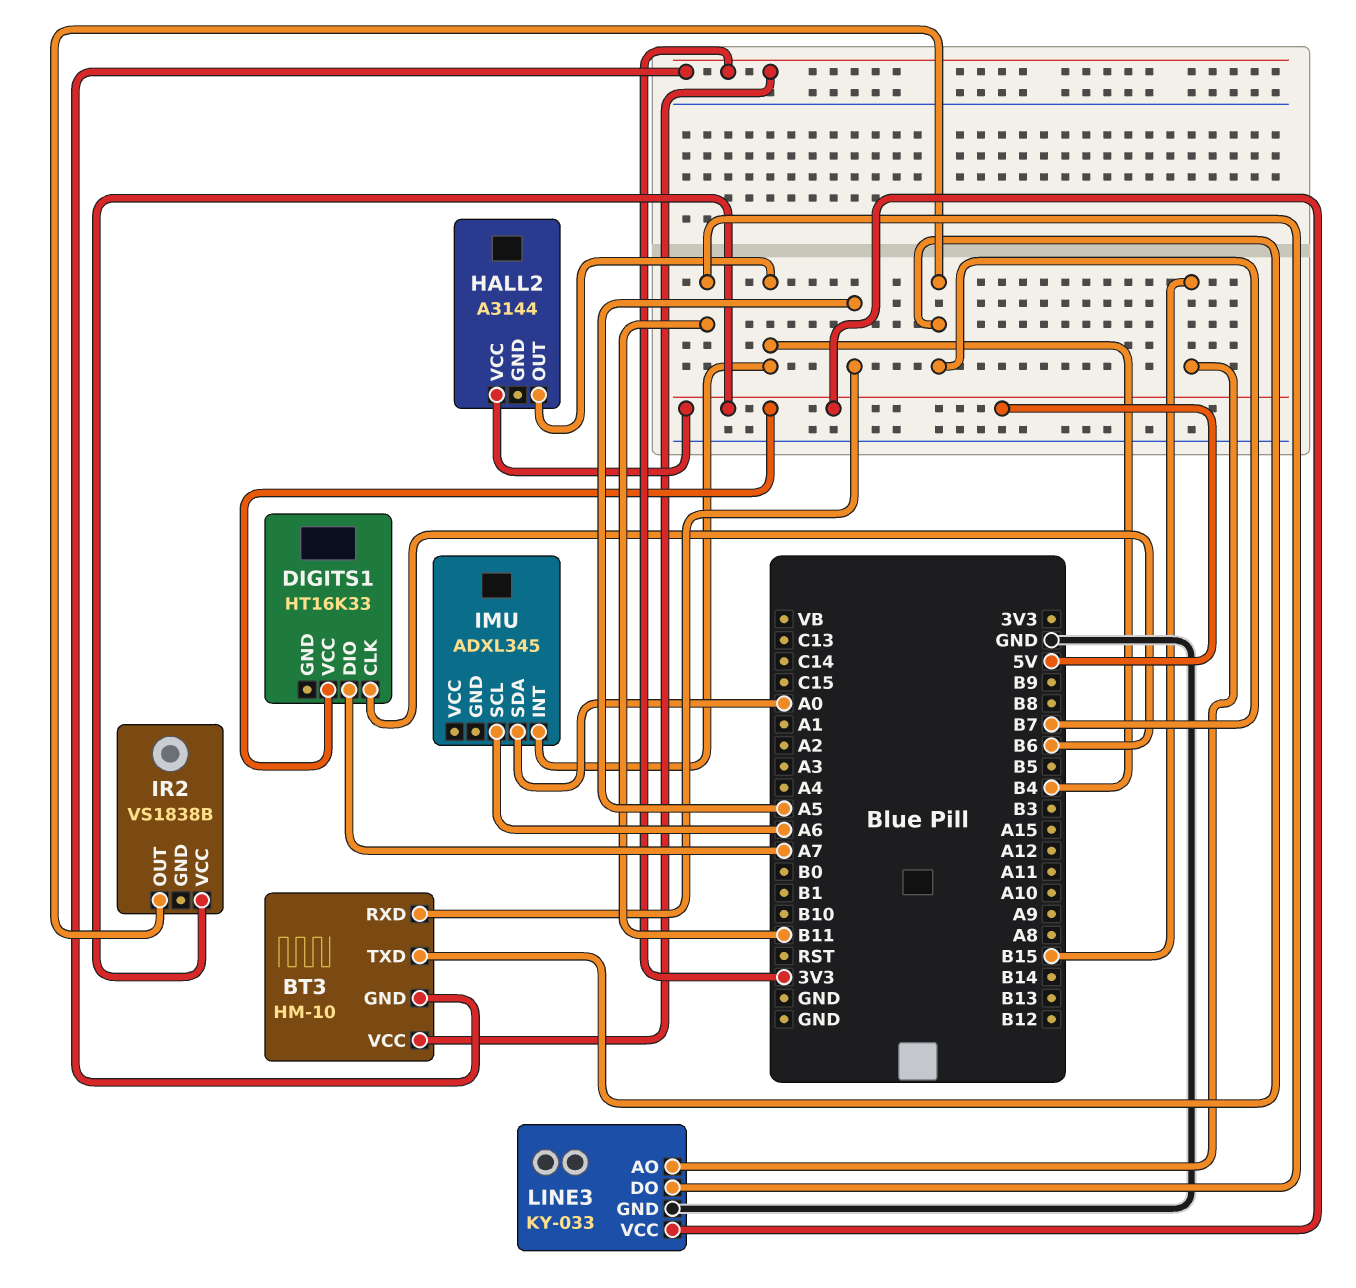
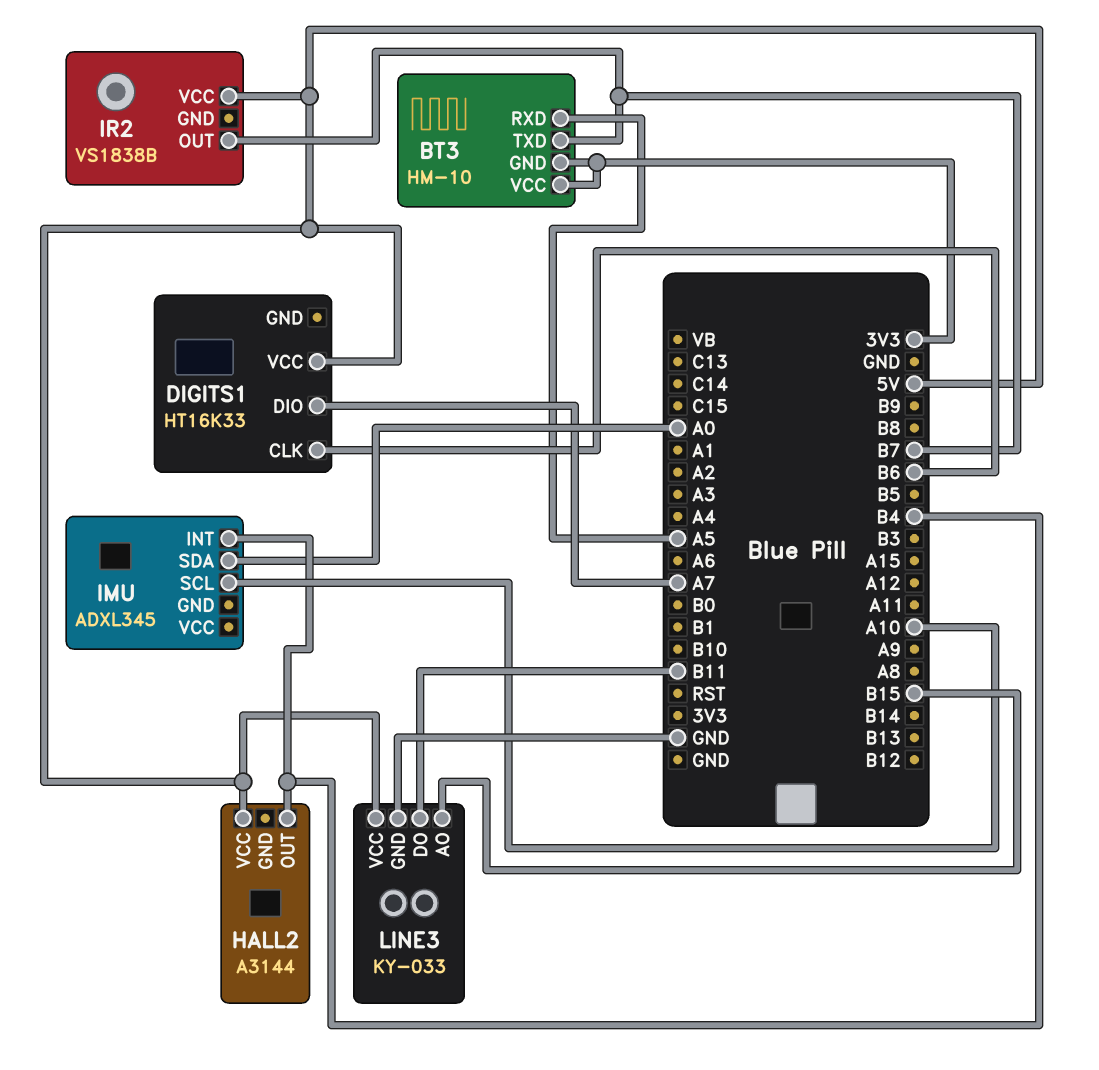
IMU pin SCL: A6 -> A10

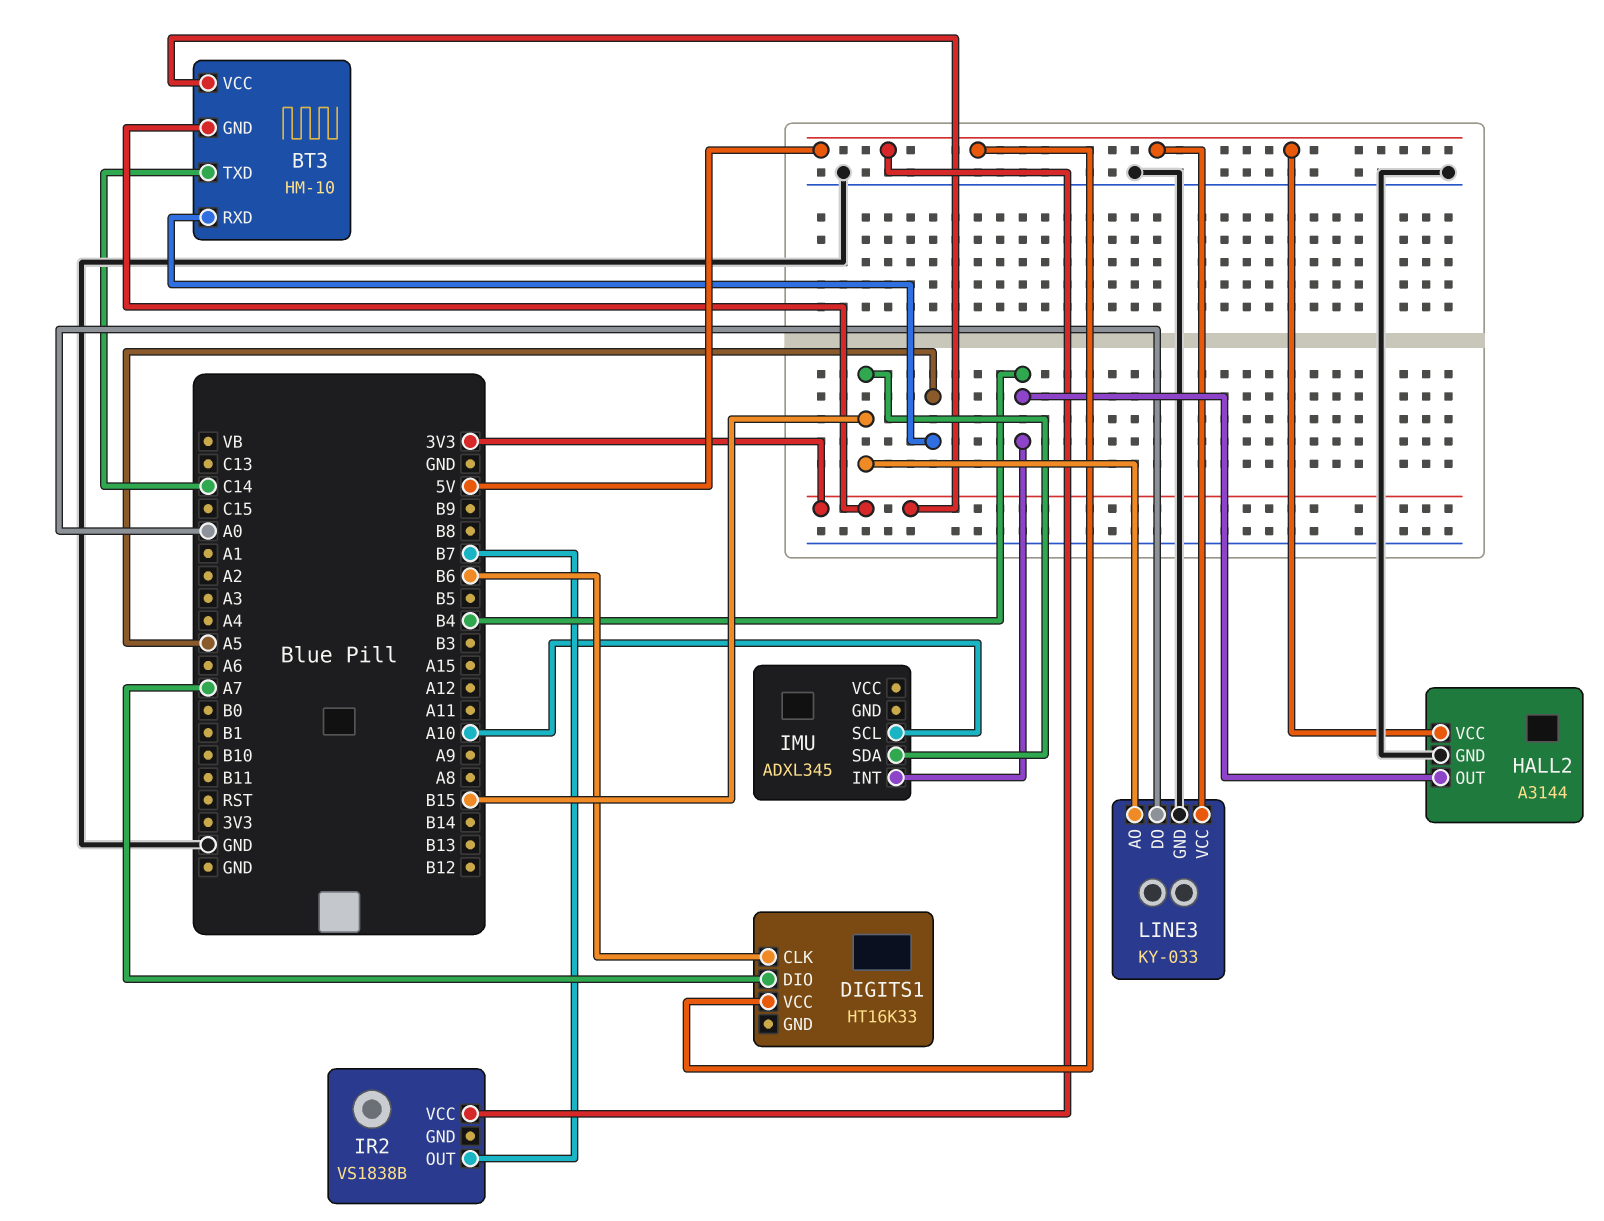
BT3 pin TXD: B7 -> C14
HALL2 pin GND: none -> GND
IMU pin SDA: A0 -> B15
LINE3 pin DO: B11 -> A0

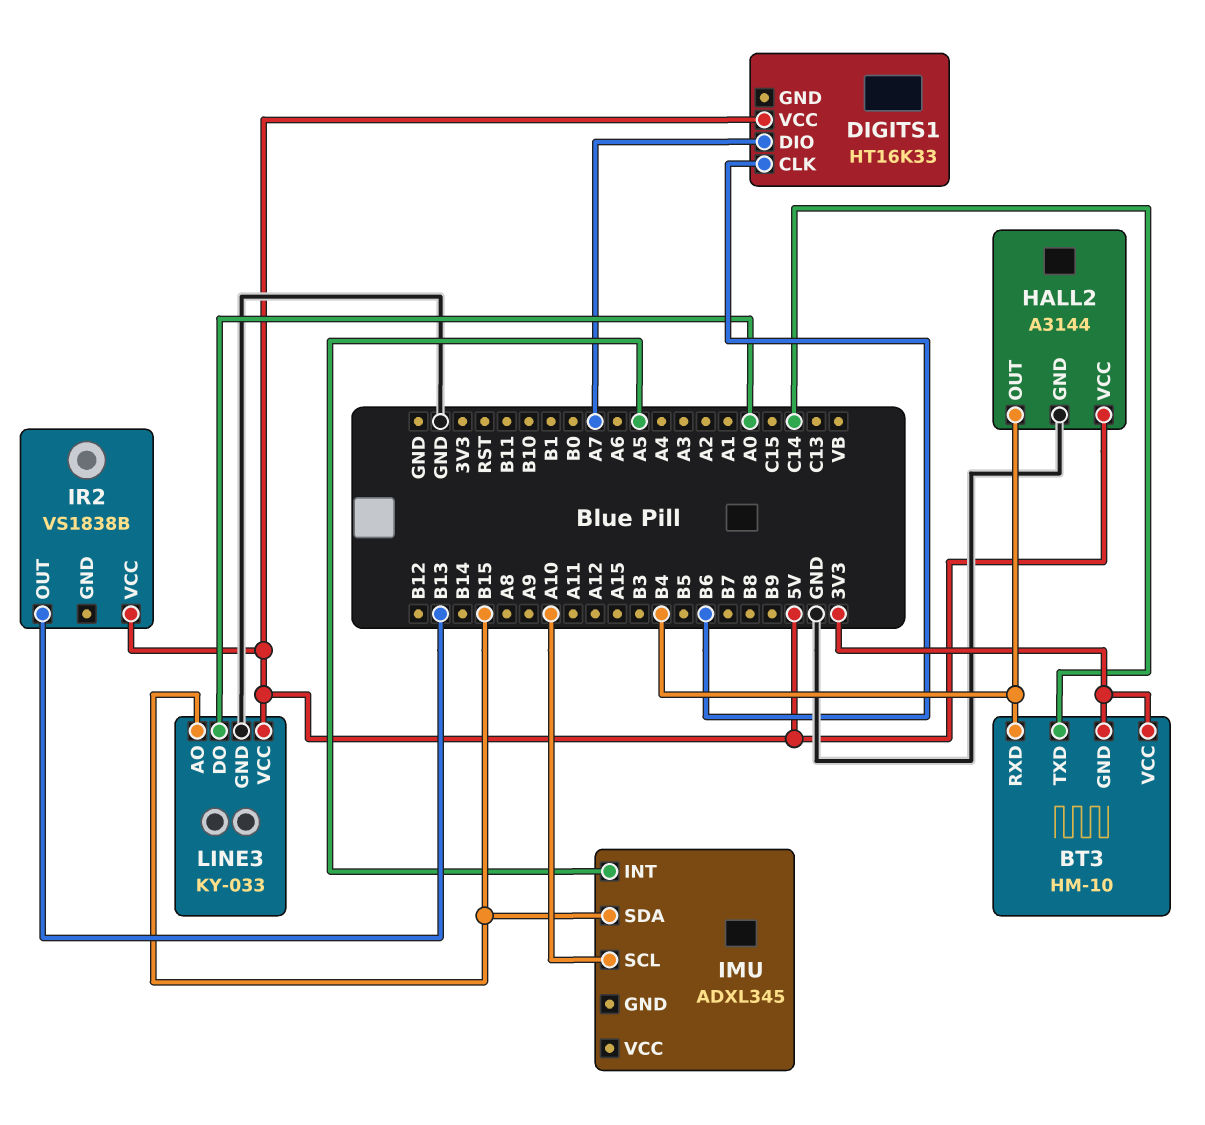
BT3 pin RXD: A5 -> B4
IMU pin INT: B4 -> A5
IR2 pin OUT: B7 -> B13

